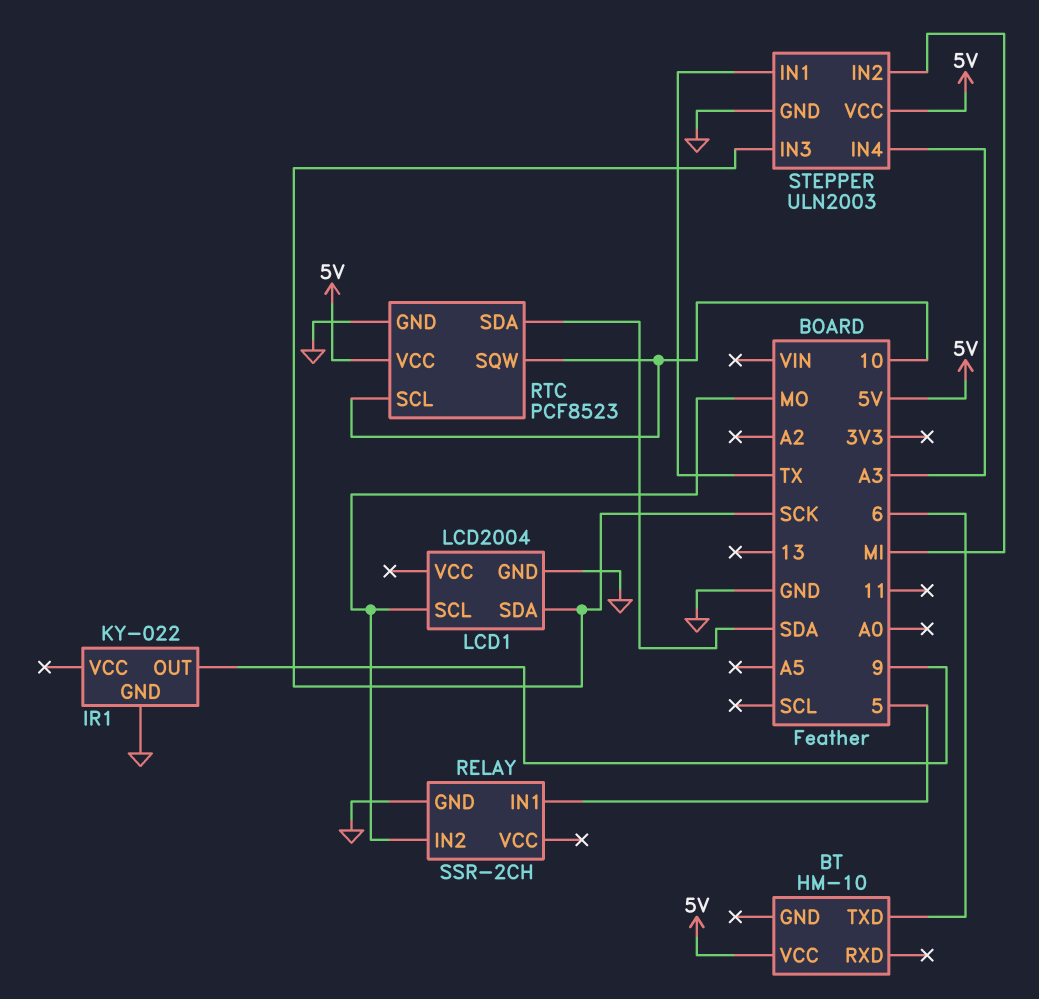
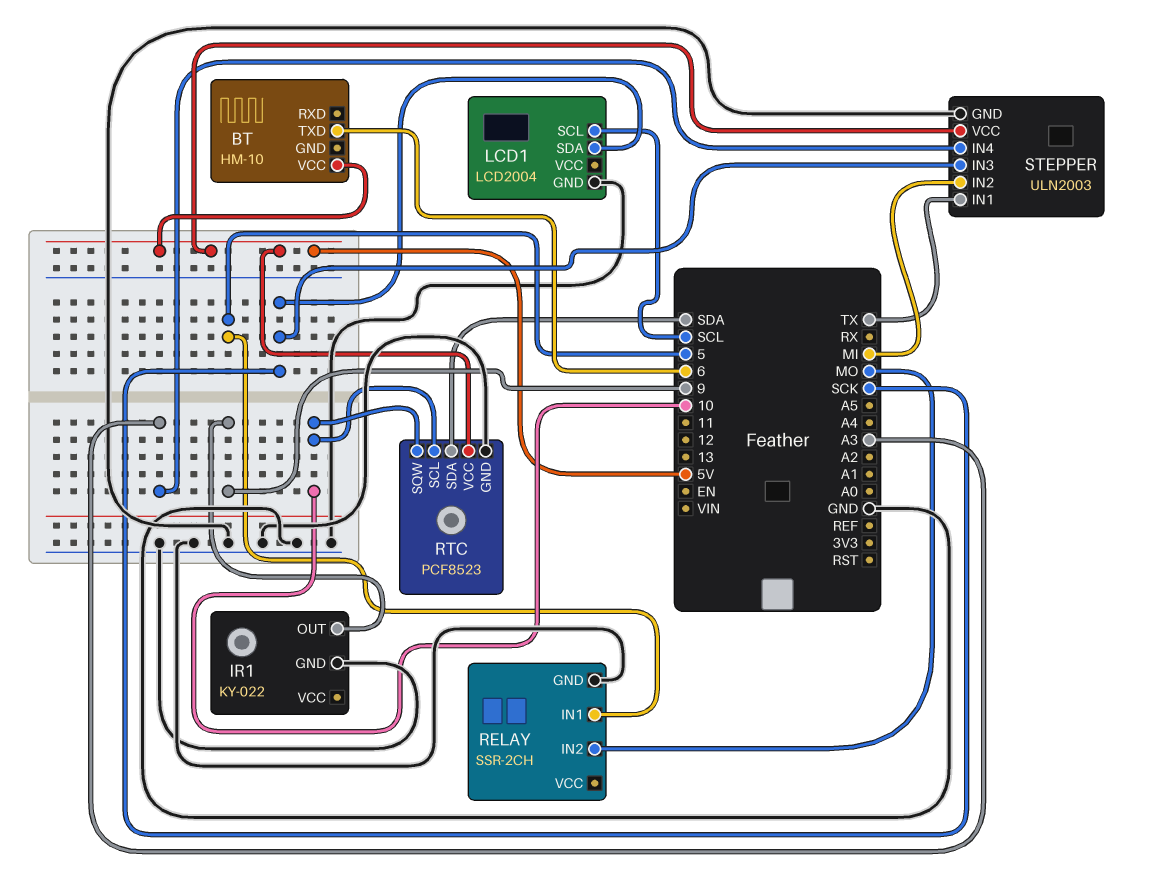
LCD1 pin SCL: MO -> SCL

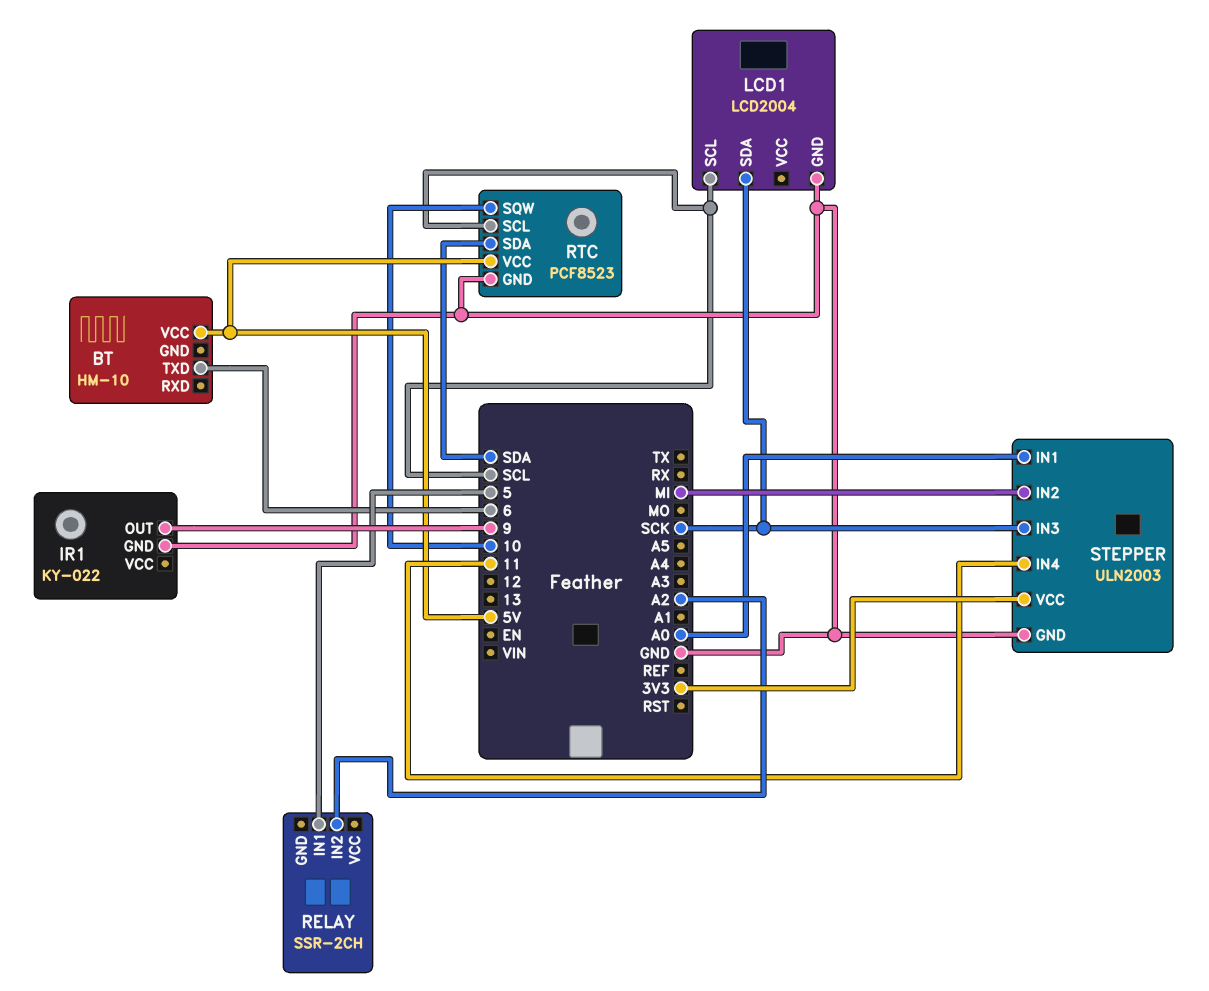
RELAY pin GND: GND -> none
RELAY pin IN2: MO -> A2
RTC pin SCL: 10 -> SCL
STEPPER pin IN1: TX -> A0
STEPPER pin IN4: A3 -> 11
STEPPER pin VCC: 5V -> 3V3

